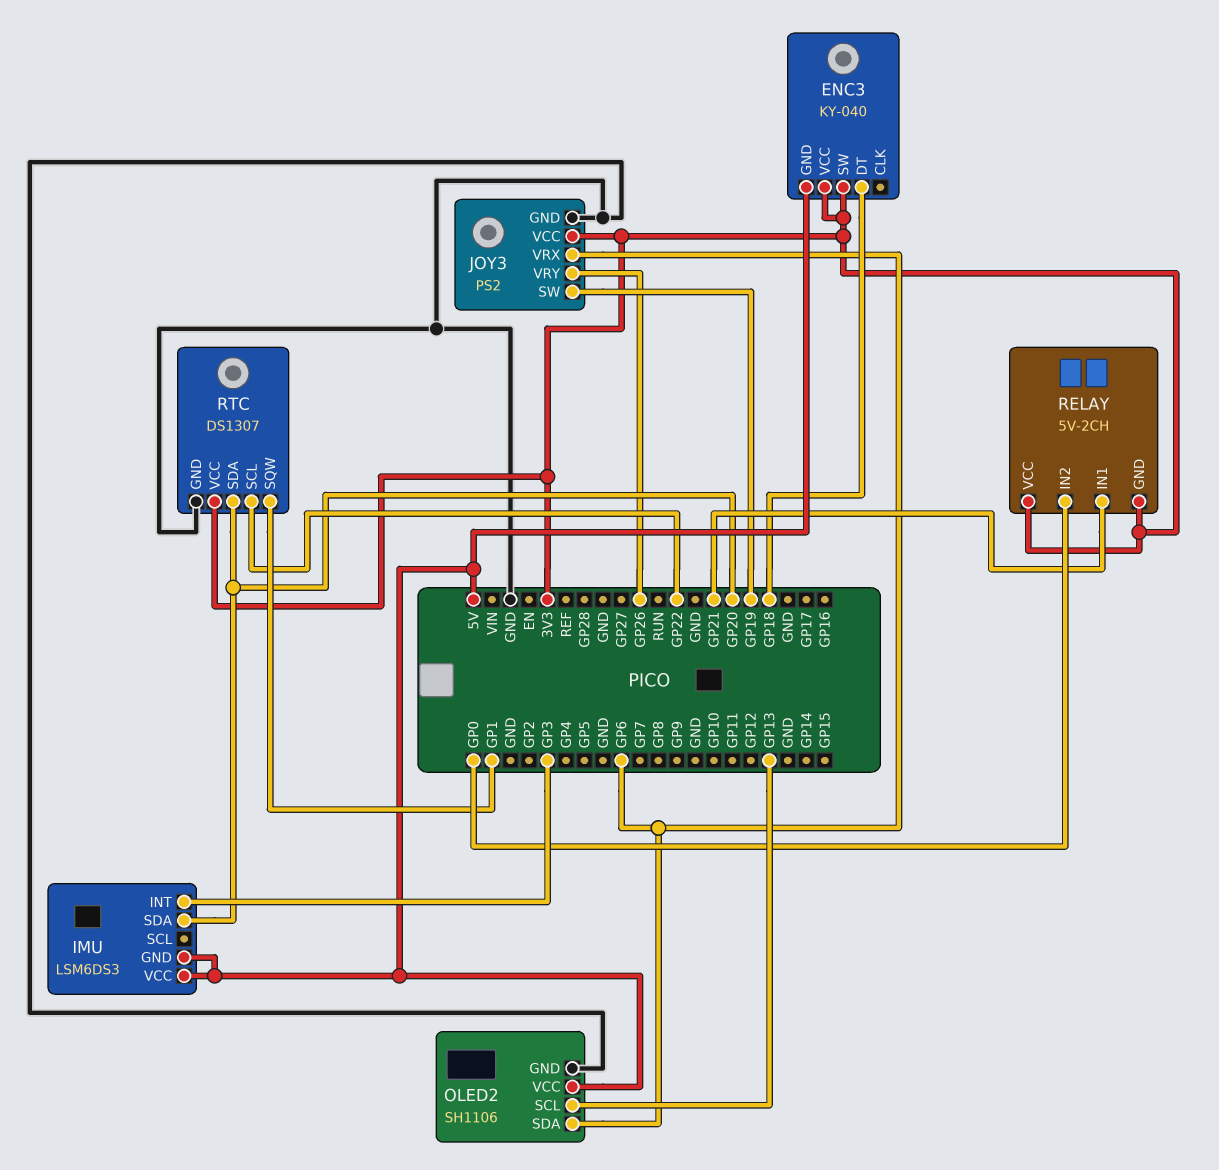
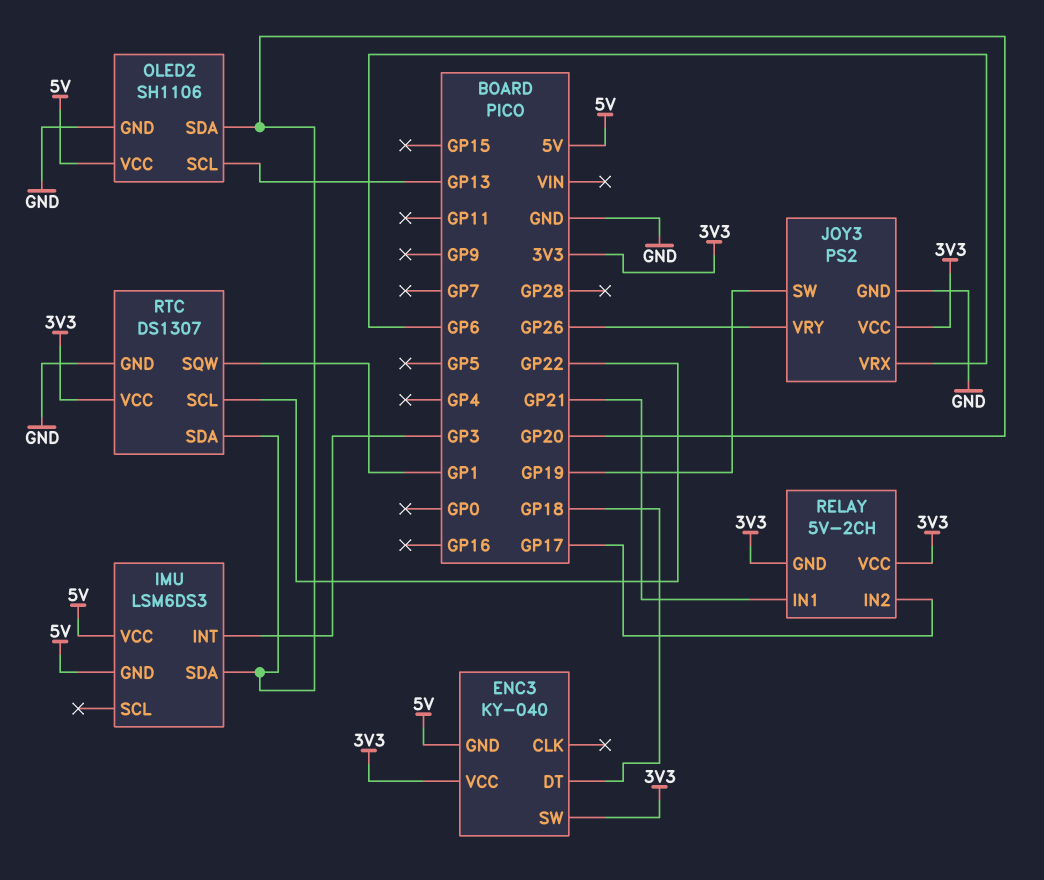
OLED2 pin SDA: GP6 -> GP20
RELAY pin IN2: GP0 -> GP17

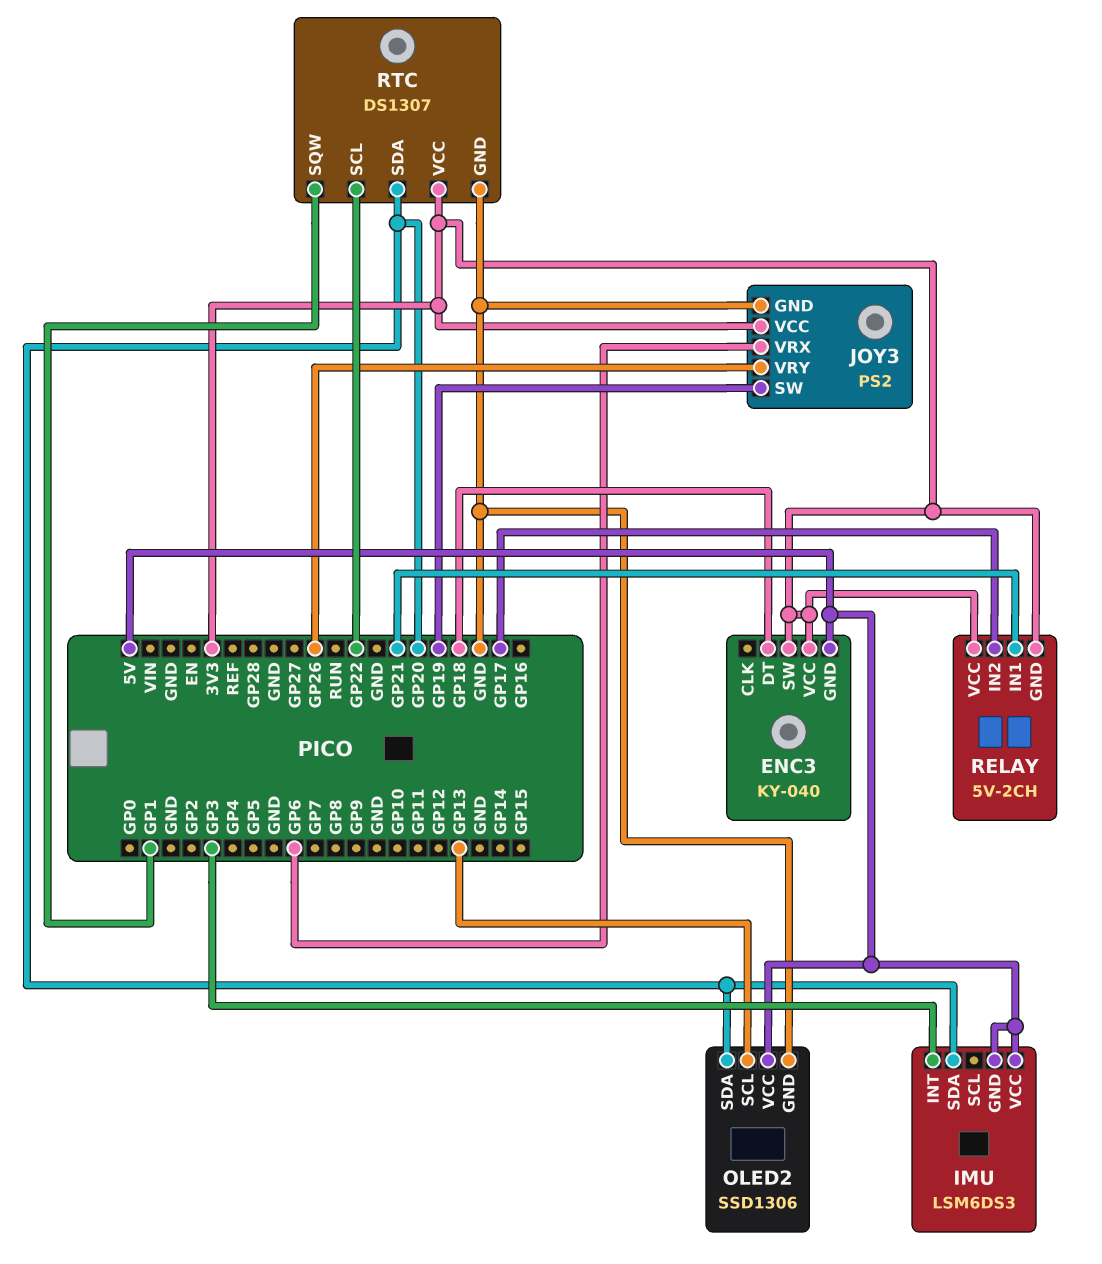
OLED2: SH1106 -> SSD1306

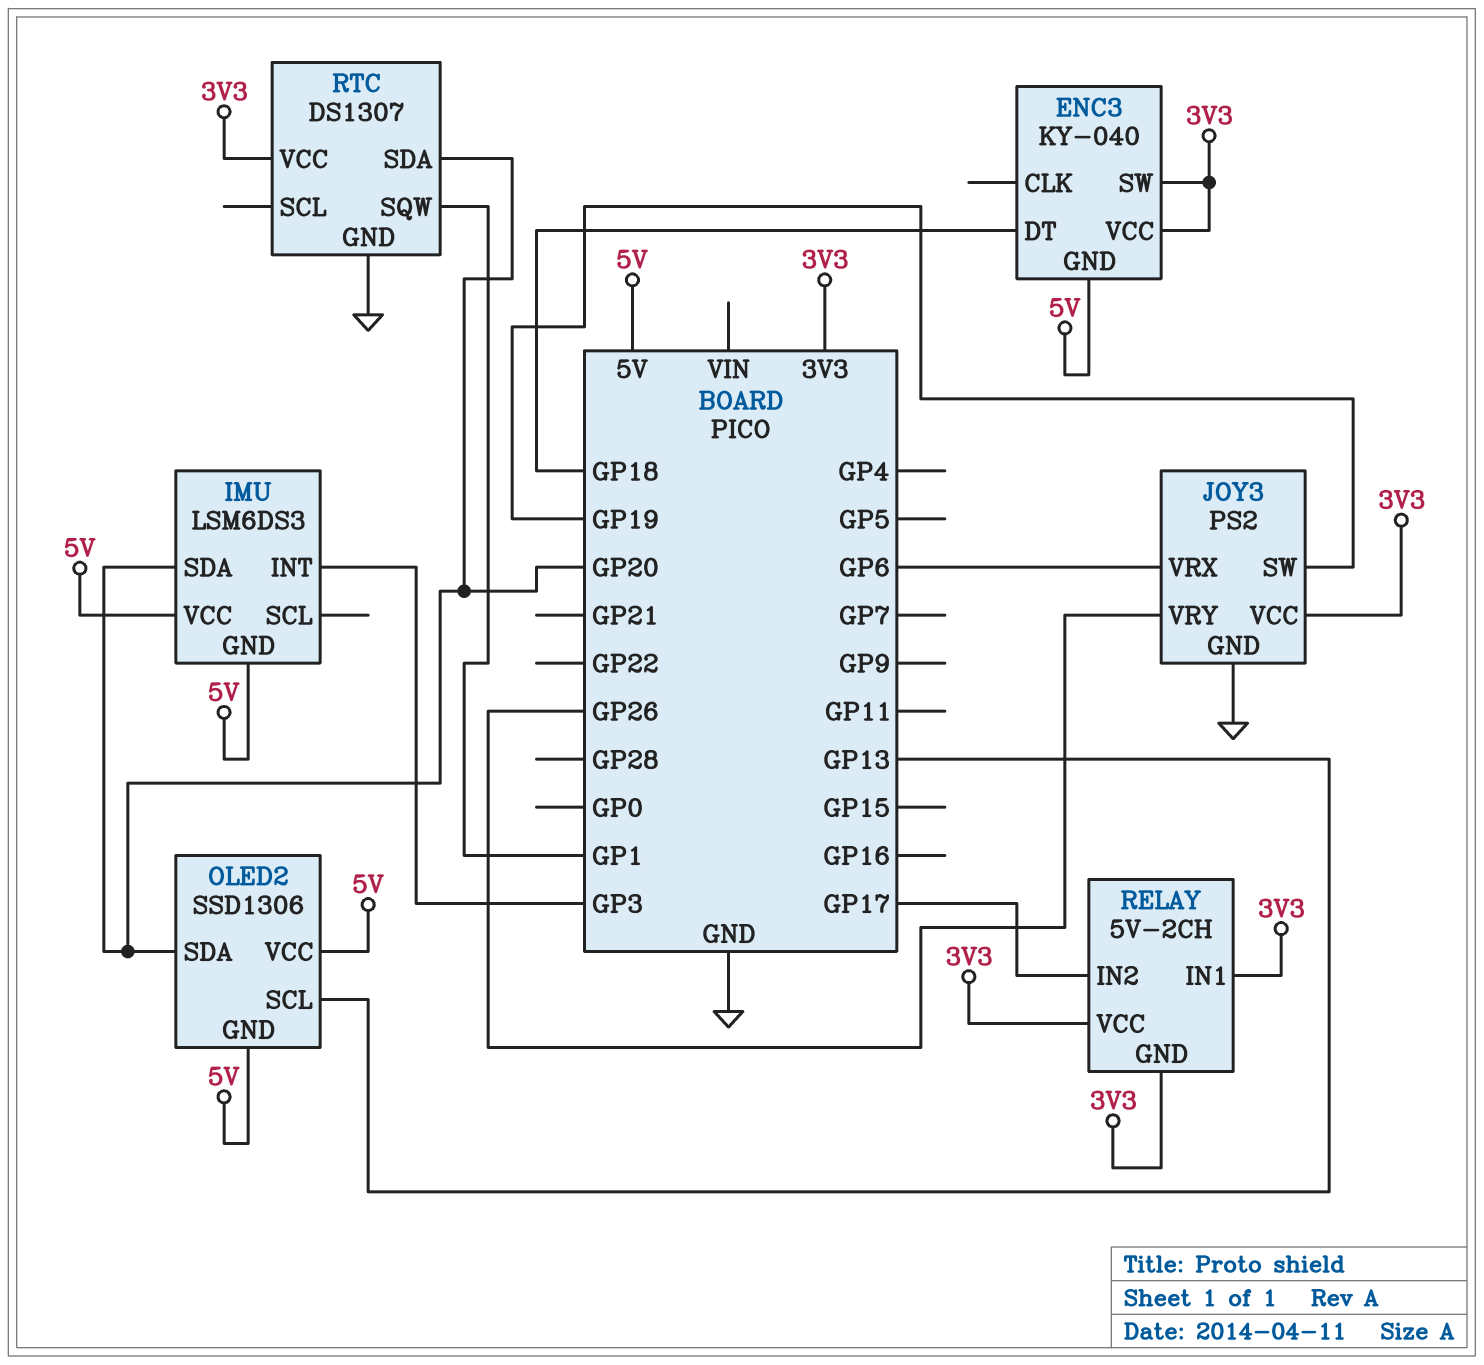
OLED2 pin GND: GND -> 5V
RELAY pin IN1: GP21 -> 3V3
RTC pin SCL: GP22 -> none

